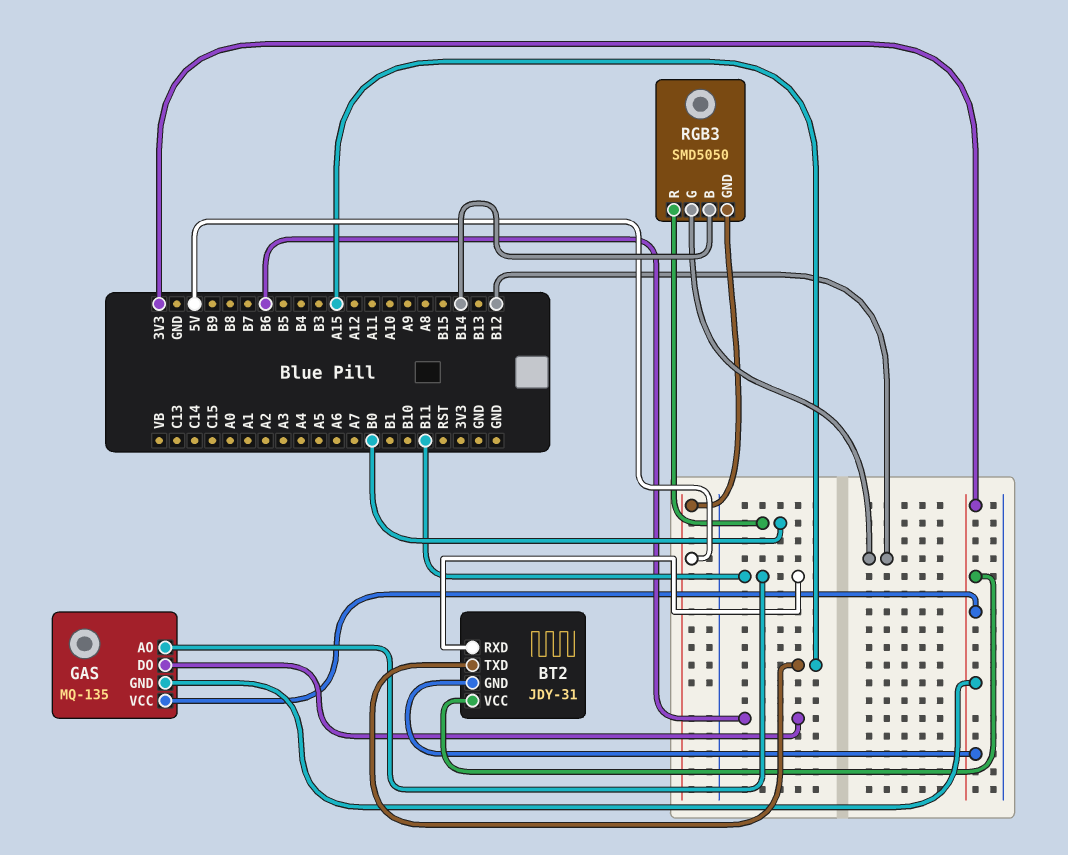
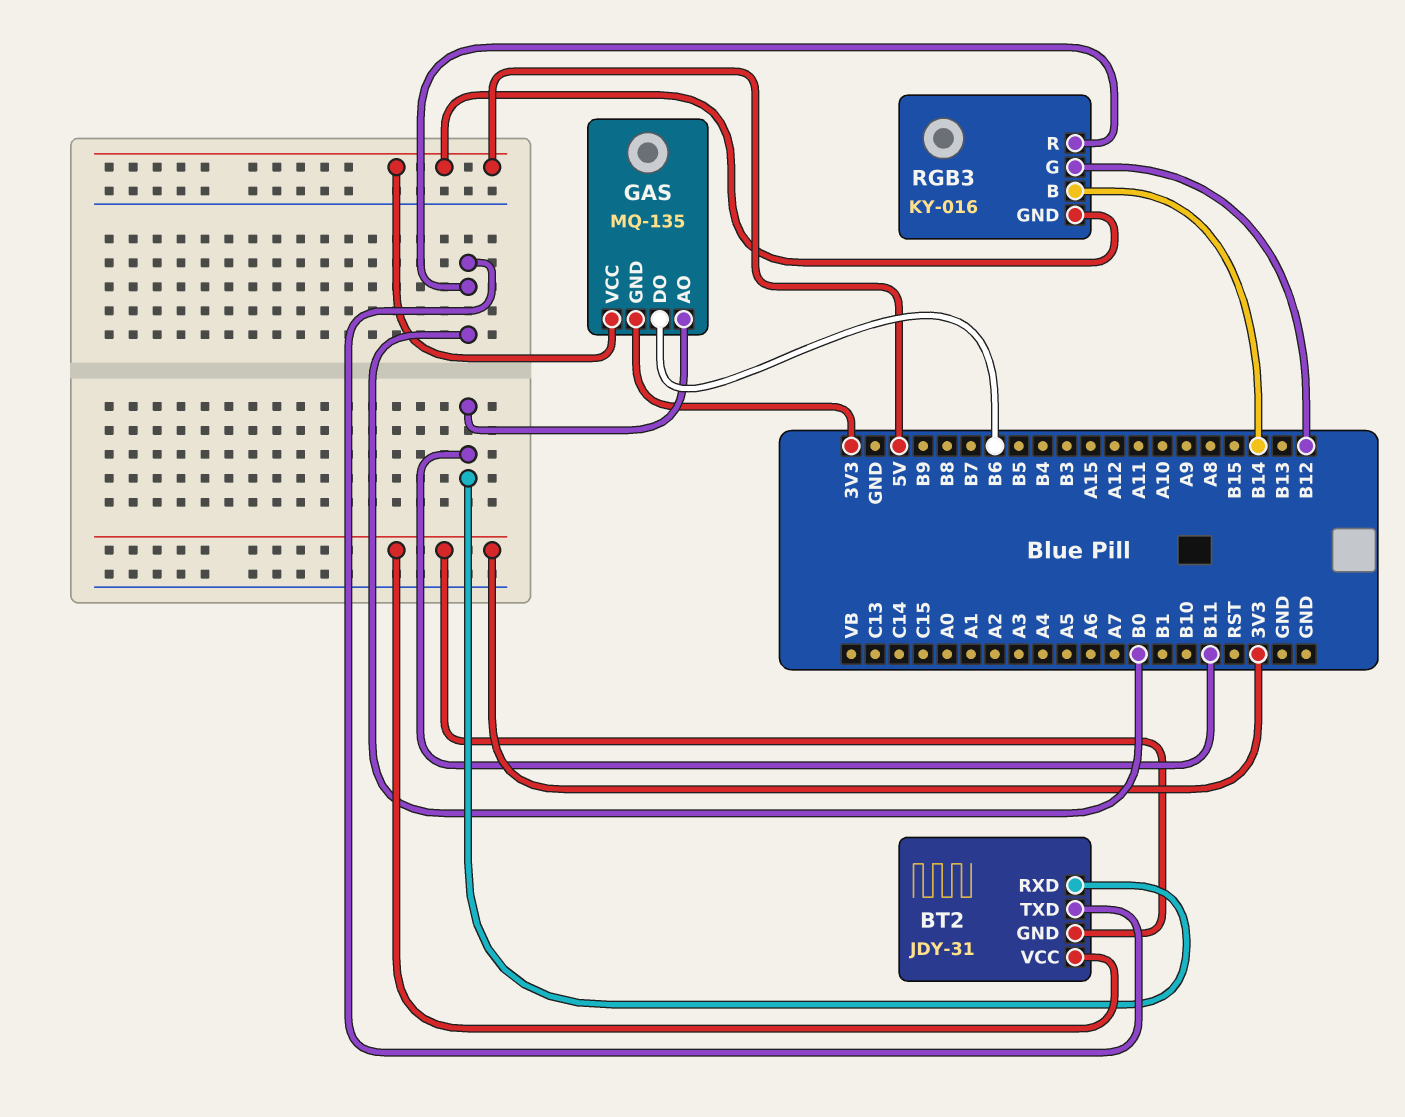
BT2 pin TXD: A15 -> B0
GAS pin VCC: 3V3 -> 5V
RGB3: SMD5050 -> KY-016

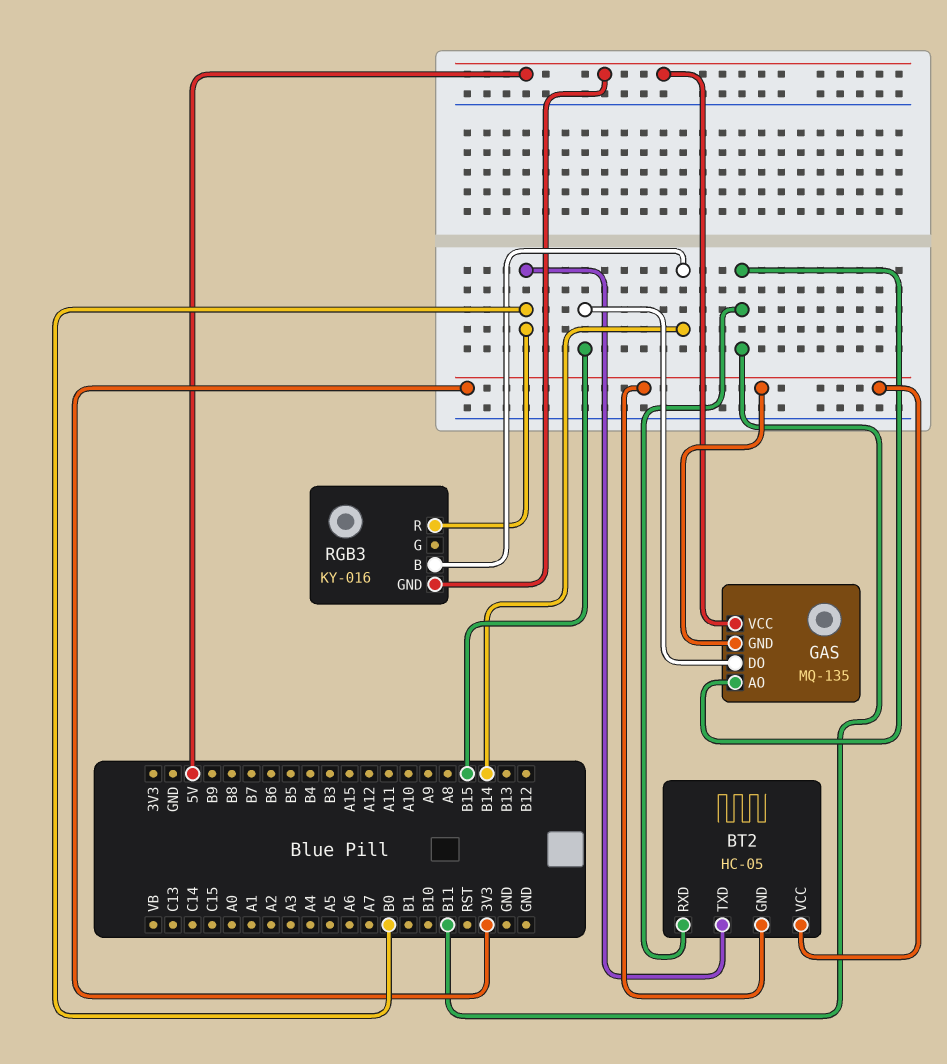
BT2: JDY-31 -> HC-05
GAS pin DO: B6 -> B15
RGB3 pin G: B12 -> none

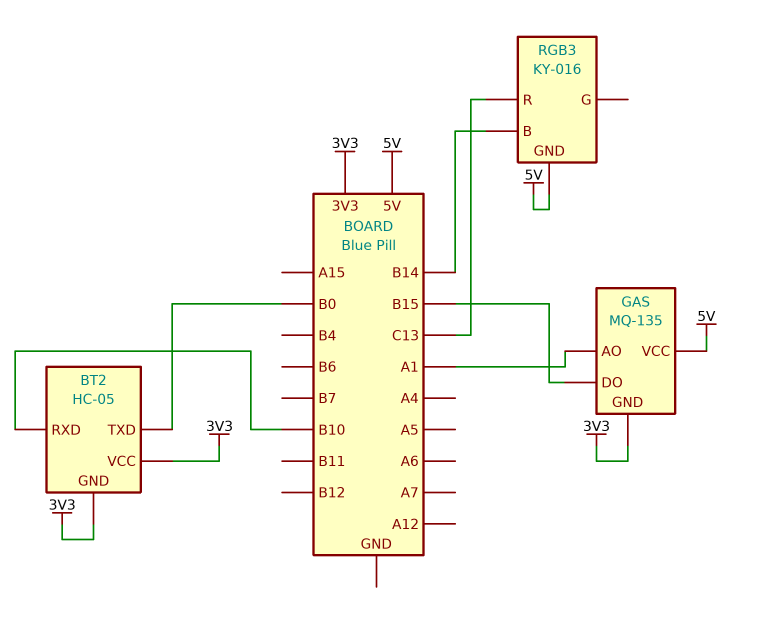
BT2 pin RXD: B11 -> B10
GAS pin AO: B11 -> A1
RGB3 pin R: B0 -> C13

